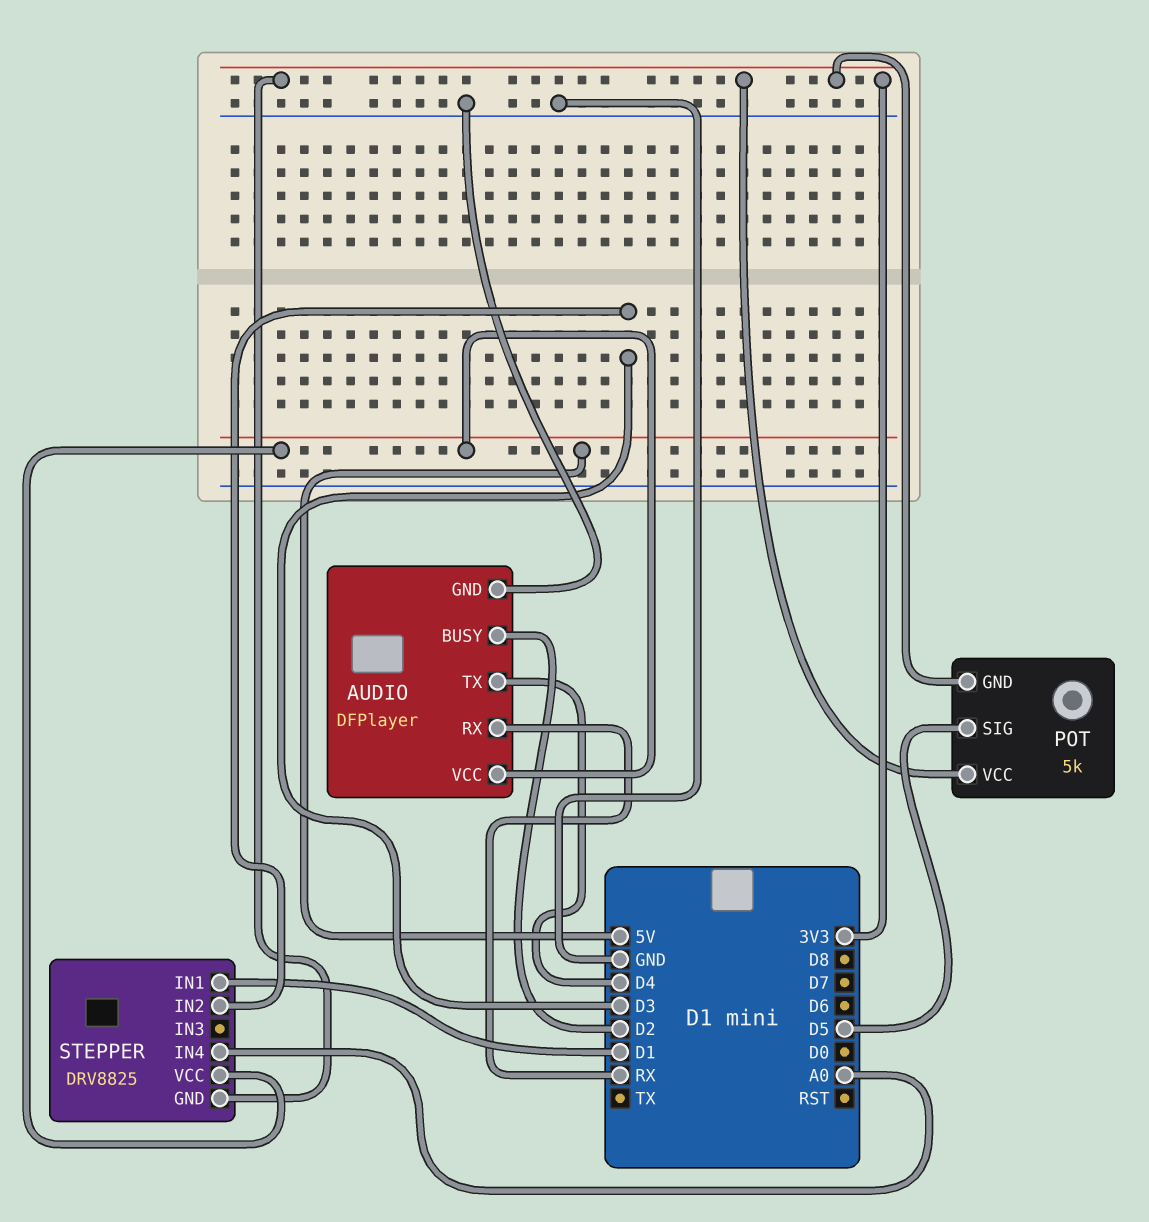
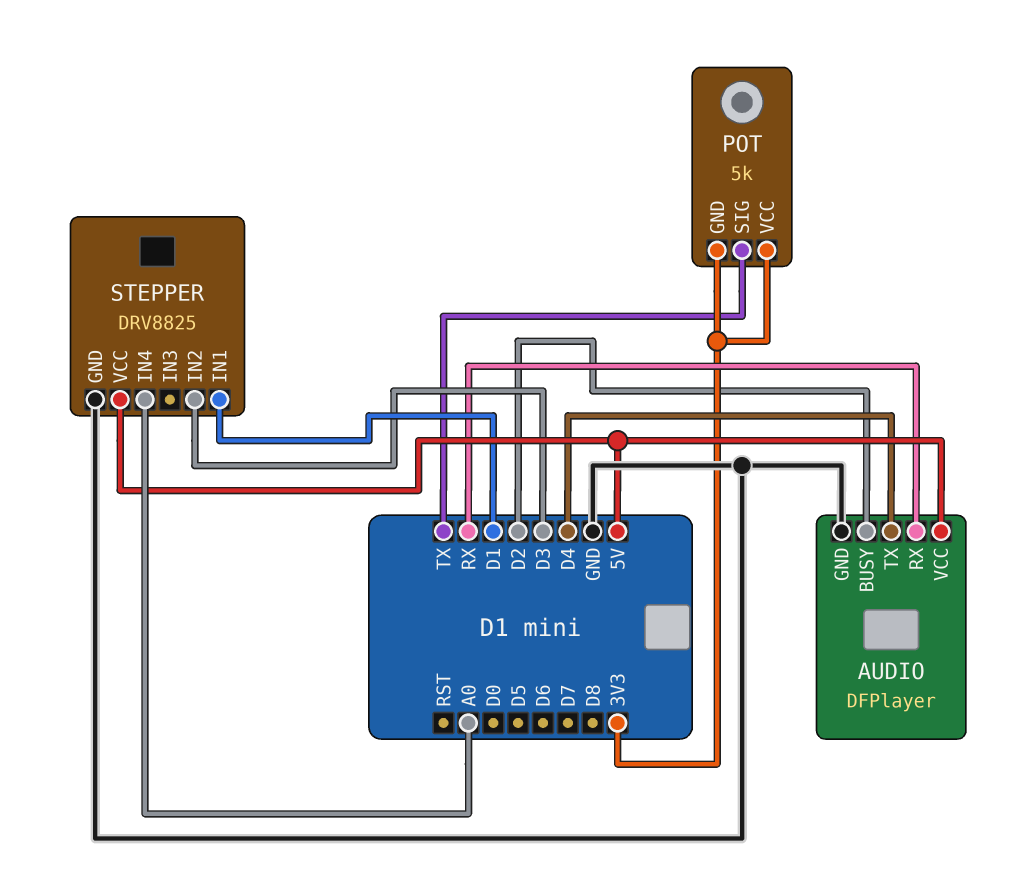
POT pin SIG: D5 -> TX
STEPPER pin GND: 3V3 -> GND

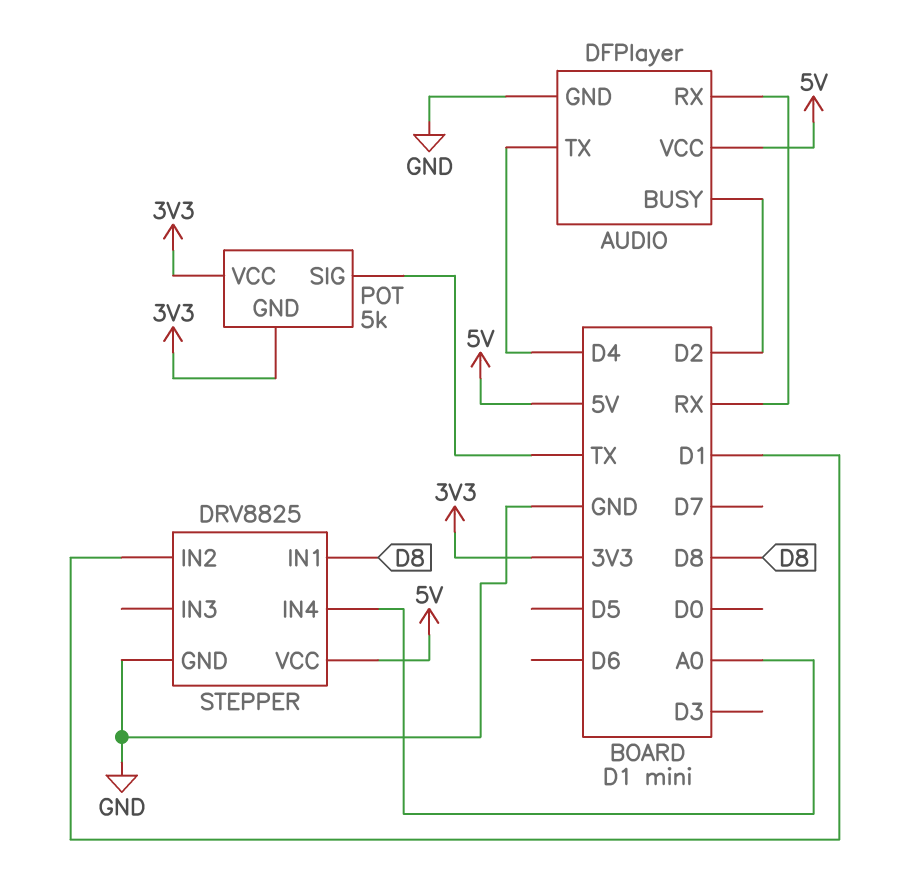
STEPPER pin IN1: D1 -> D8
STEPPER pin IN2: D3 -> D1

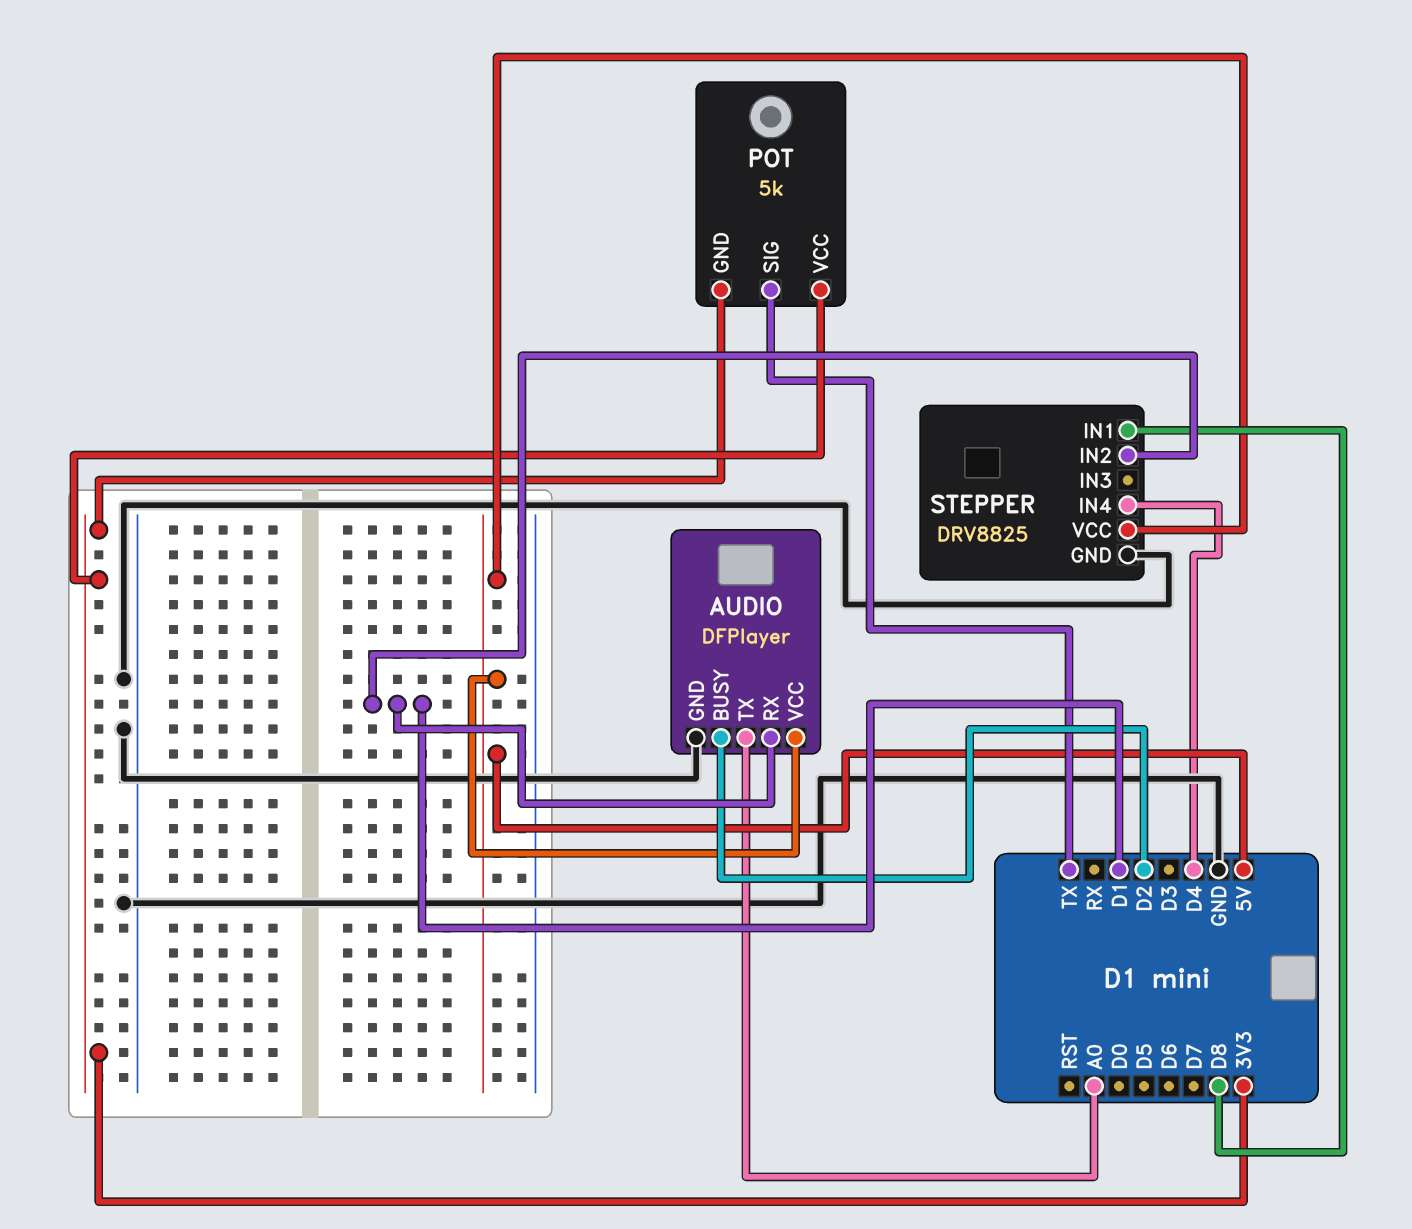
AUDIO pin RX: RX -> D1
AUDIO pin TX: D4 -> A0
STEPPER pin IN4: A0 -> D4

